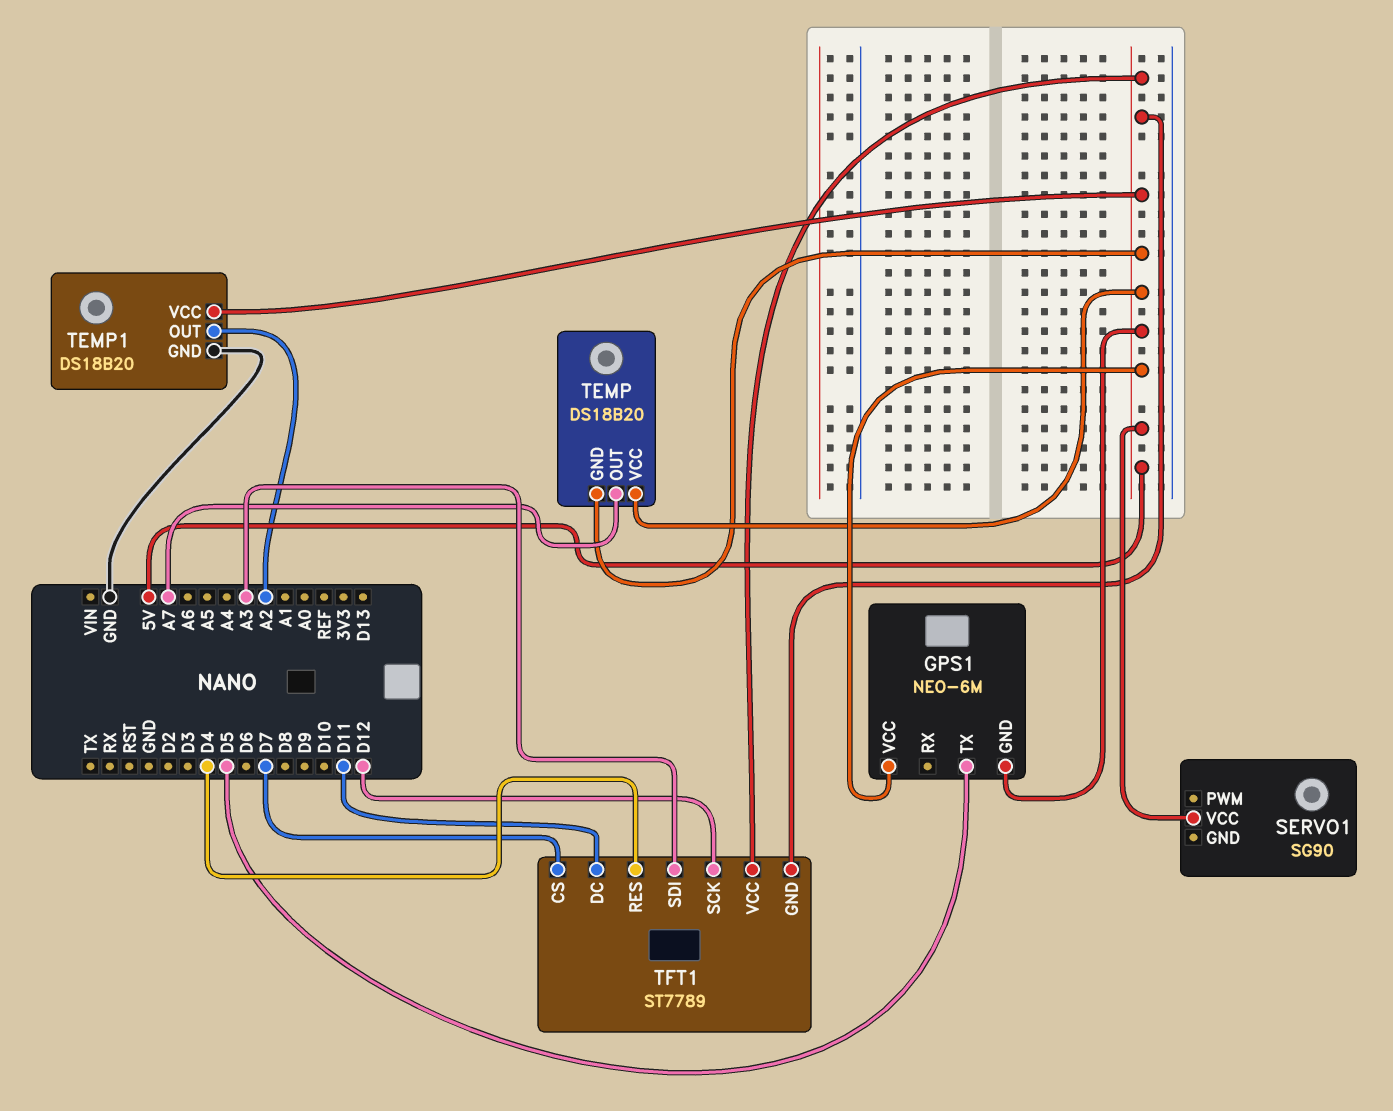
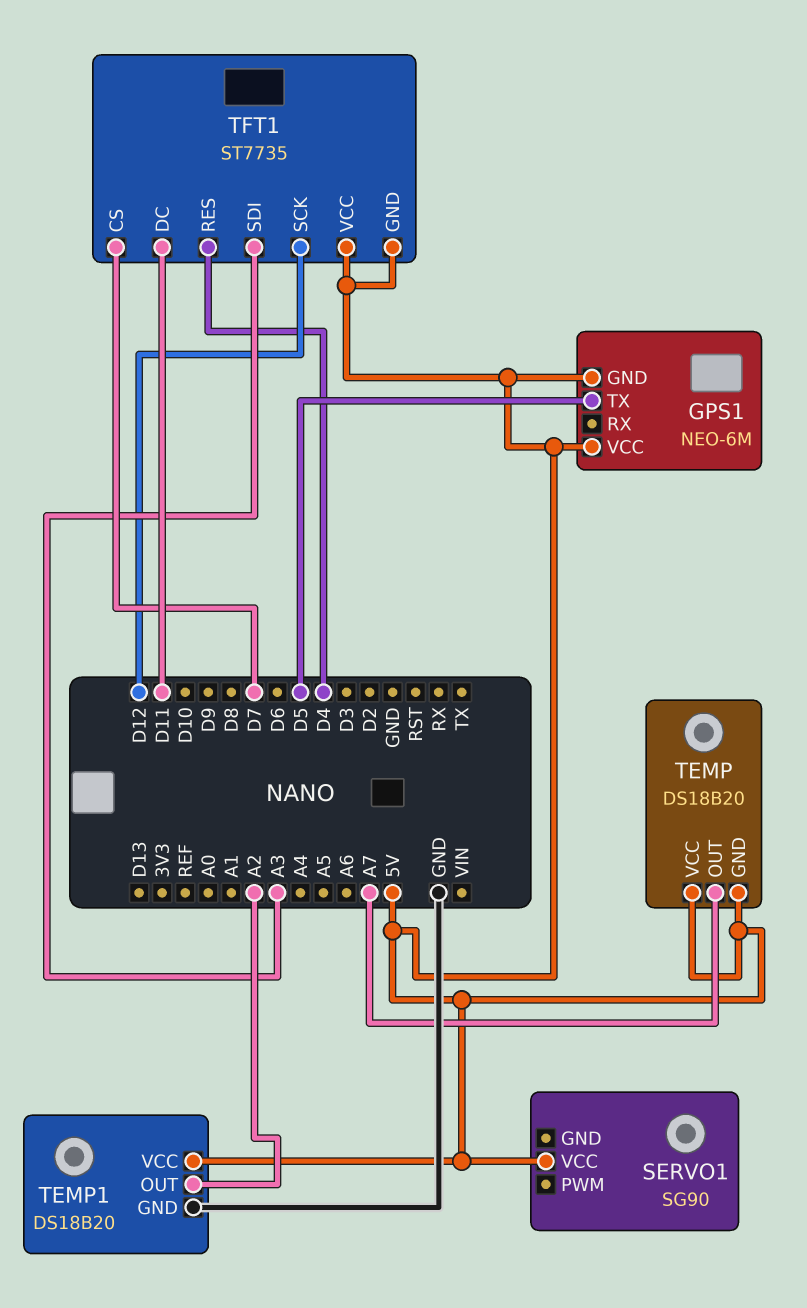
TFT1: ST7789 -> ST7735

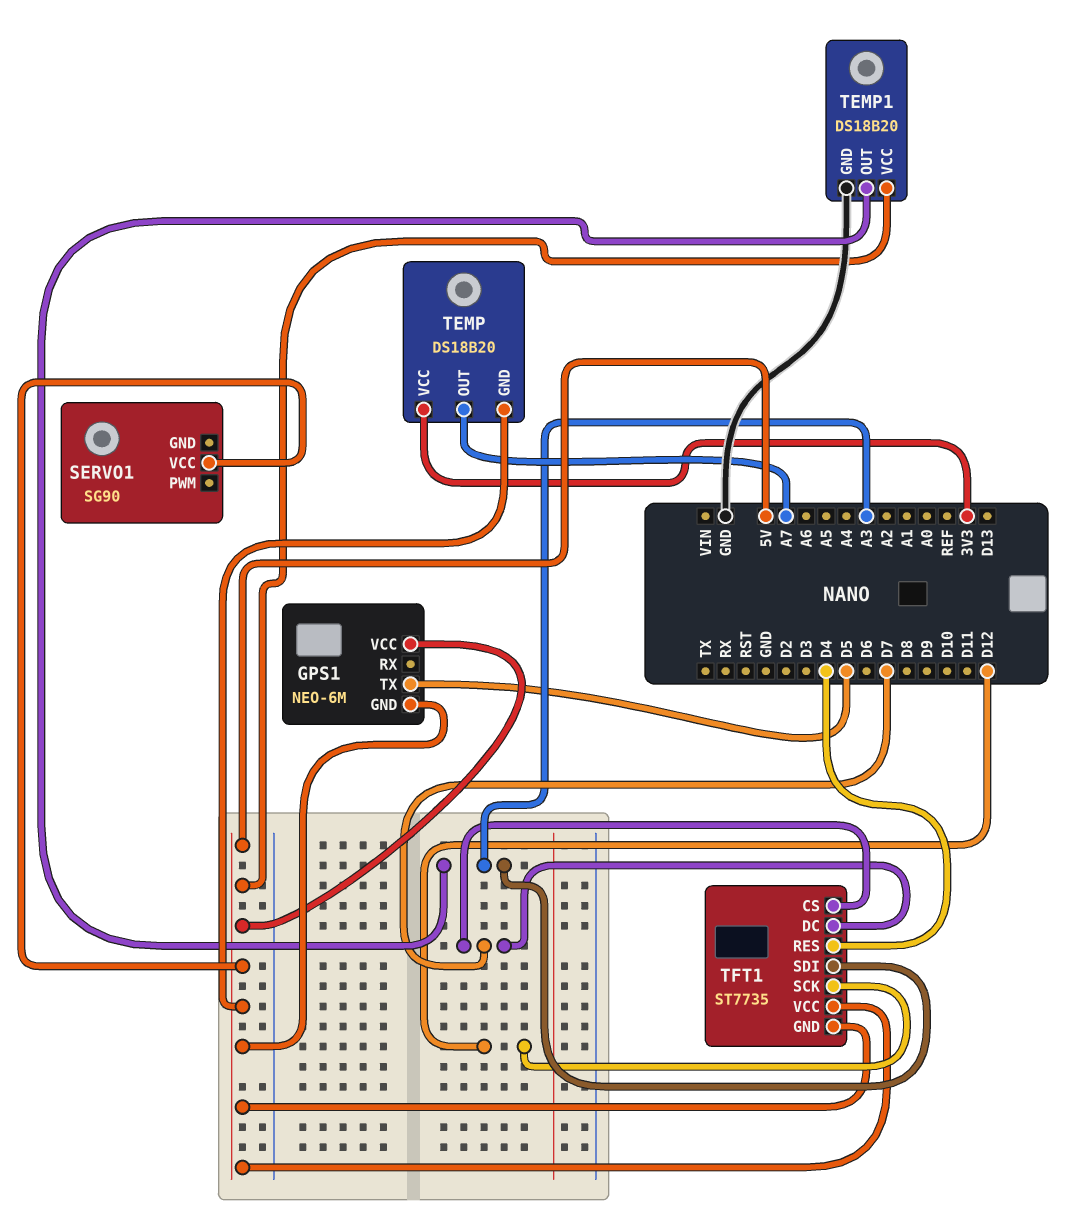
TEMP pin VCC: 5V -> 3V3
TEMP1 pin OUT: A2 -> A3
TFT1 pin DC: D11 -> D7

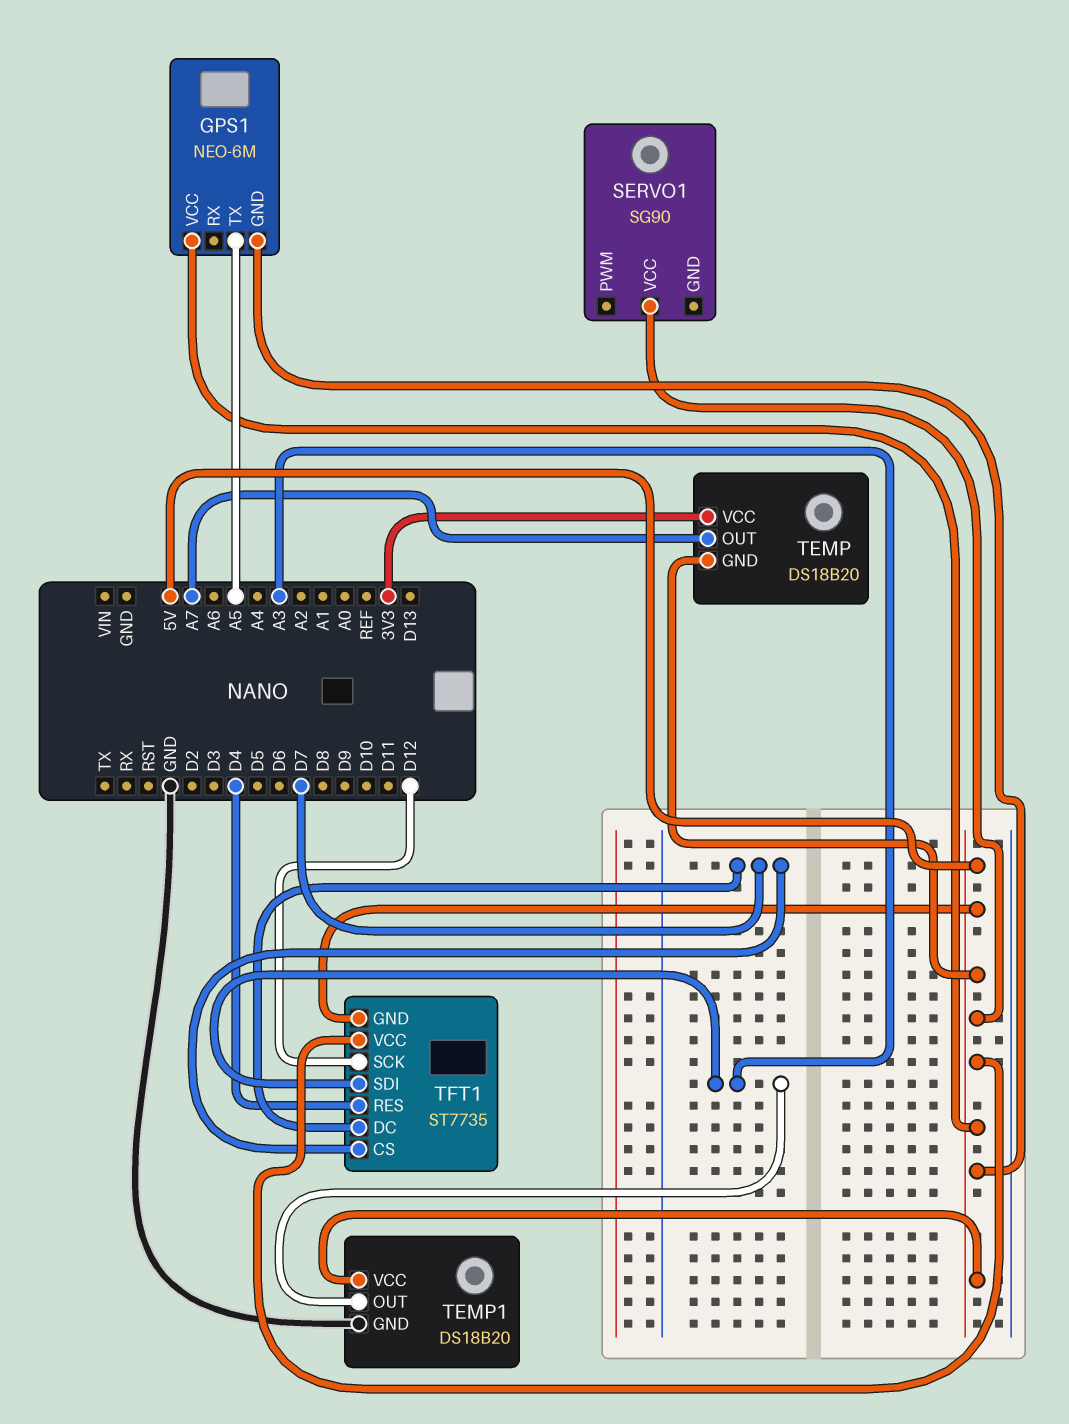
GPS1 pin TX: D5 -> A5

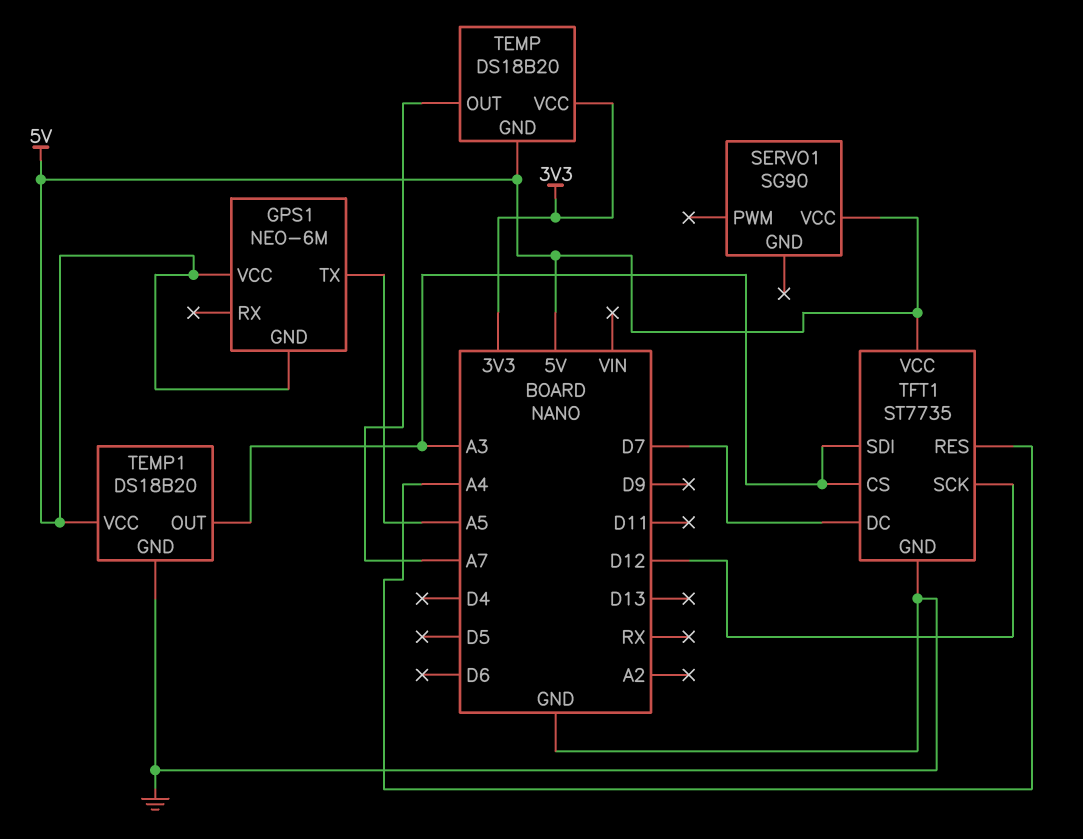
TFT1 pin CS: D7 -> A3
TFT1 pin GND: 5V -> GND
TFT1 pin RES: D4 -> A4

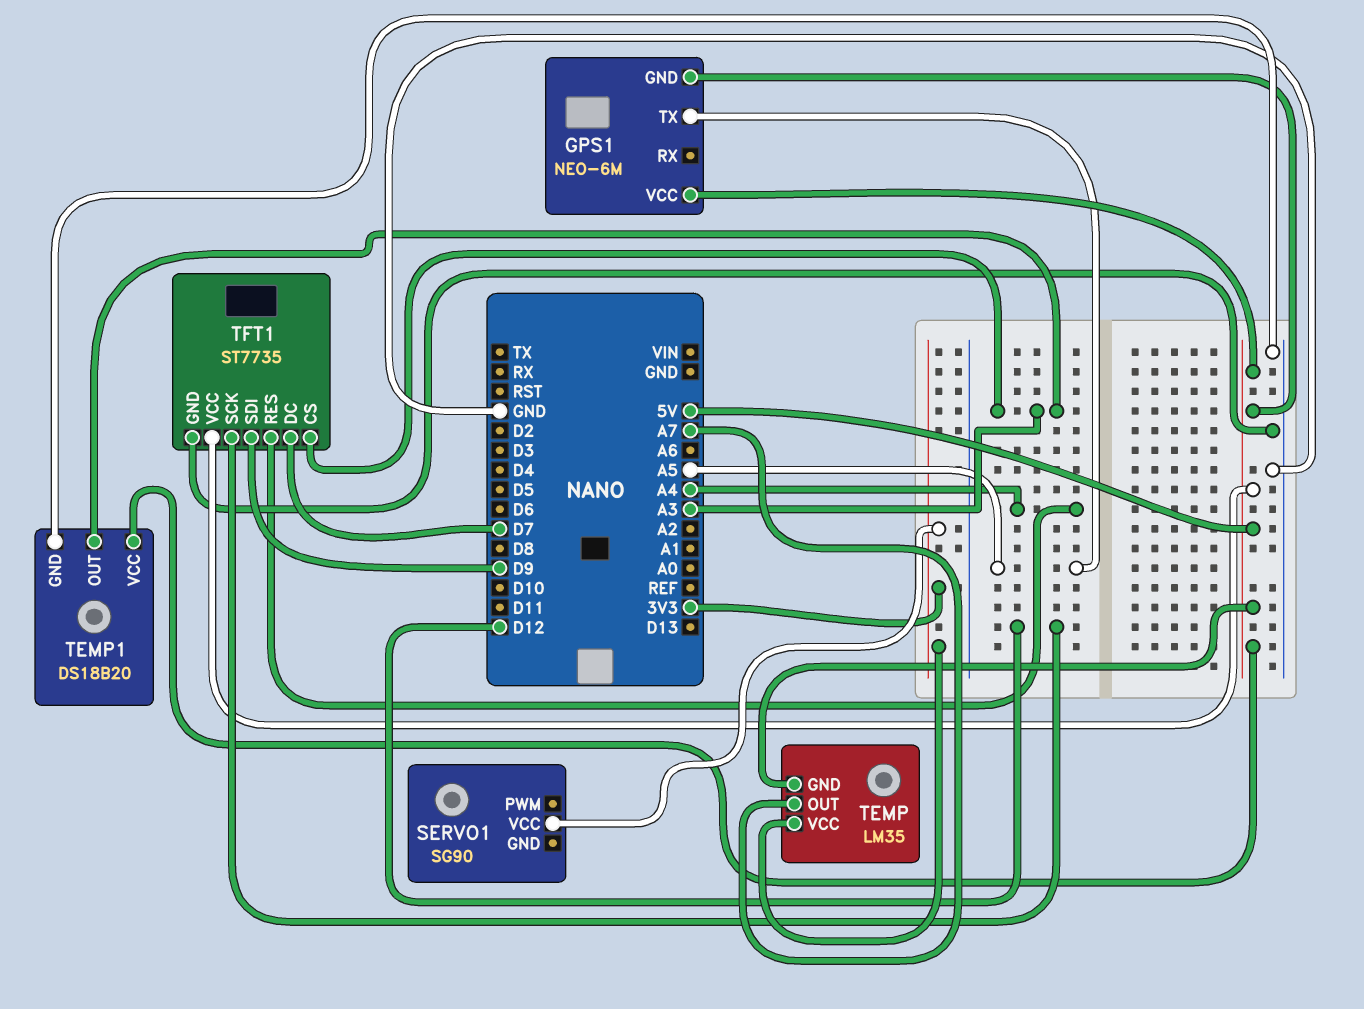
SERVO1 pin VCC: 5V -> 3V3
TEMP: DS18B20 -> LM35
TFT1 pin SDI: A3 -> D9

